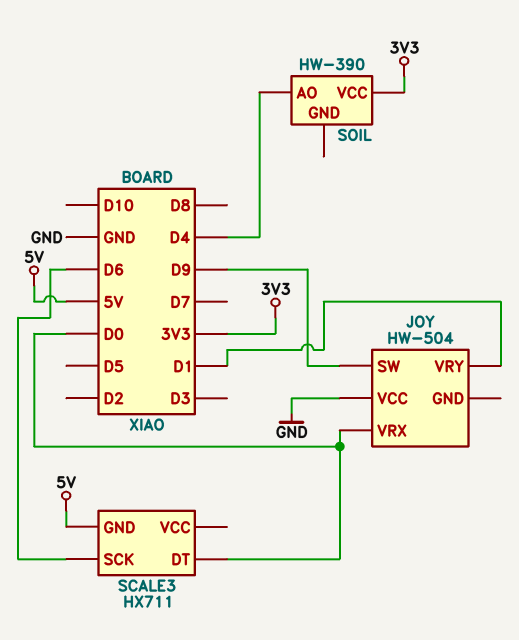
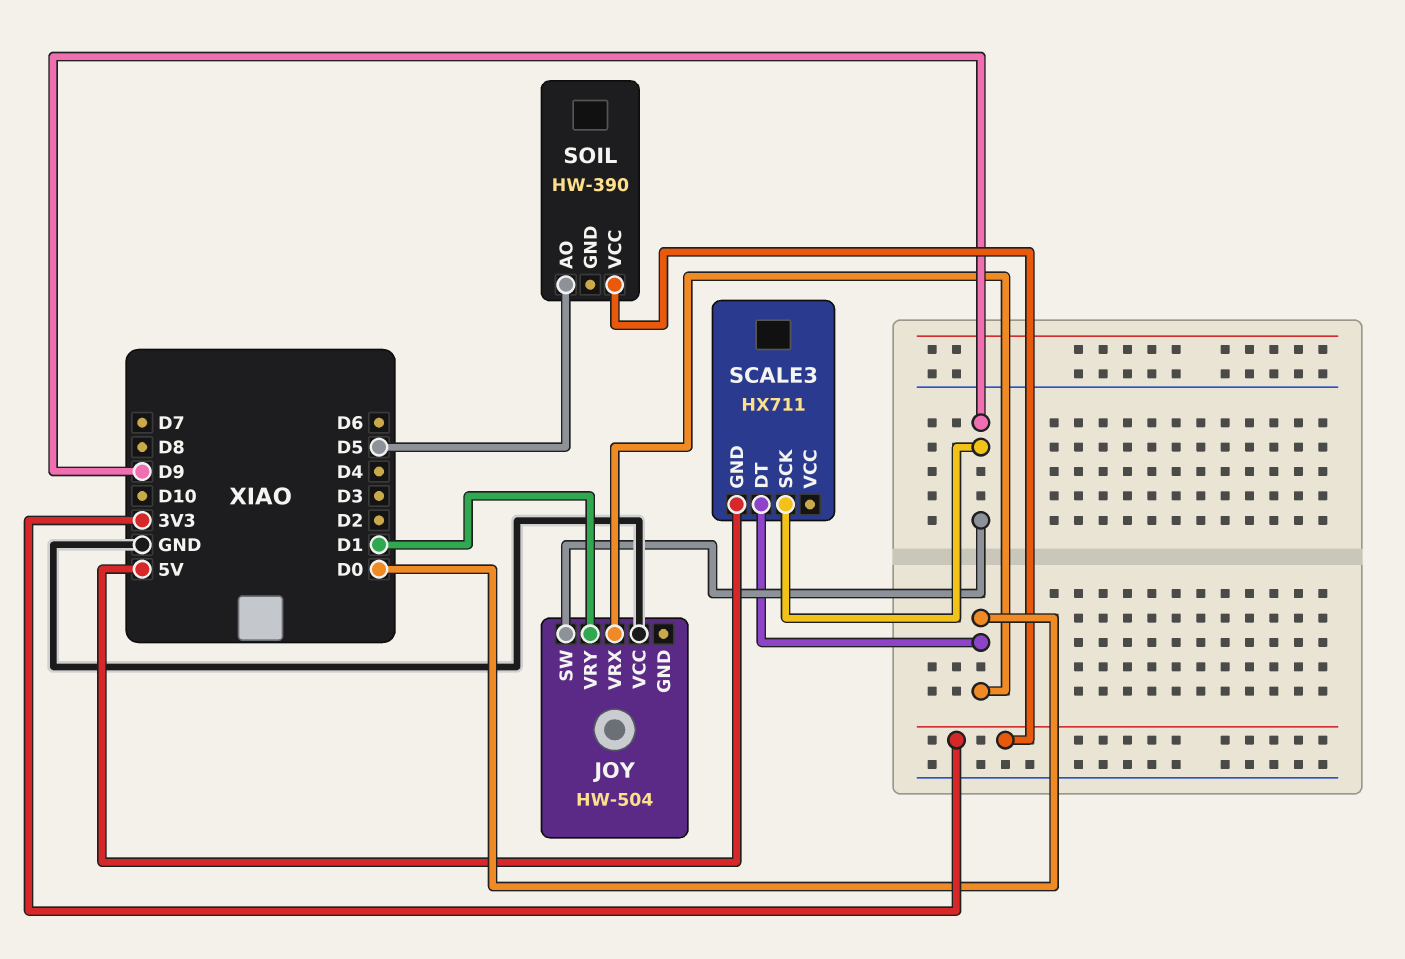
SCALE3 pin SCK: D6 -> D9
SOIL pin AO: D4 -> D5

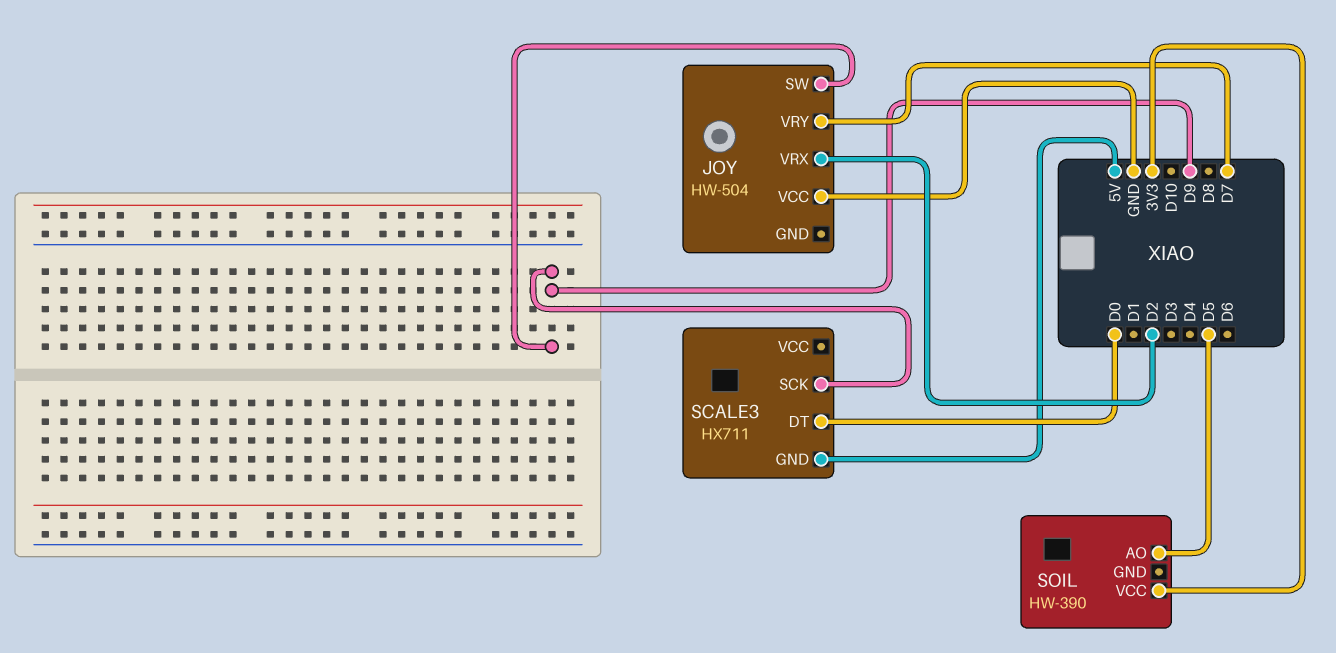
JOY pin VRX: D0 -> D2
JOY pin VRY: D1 -> D7

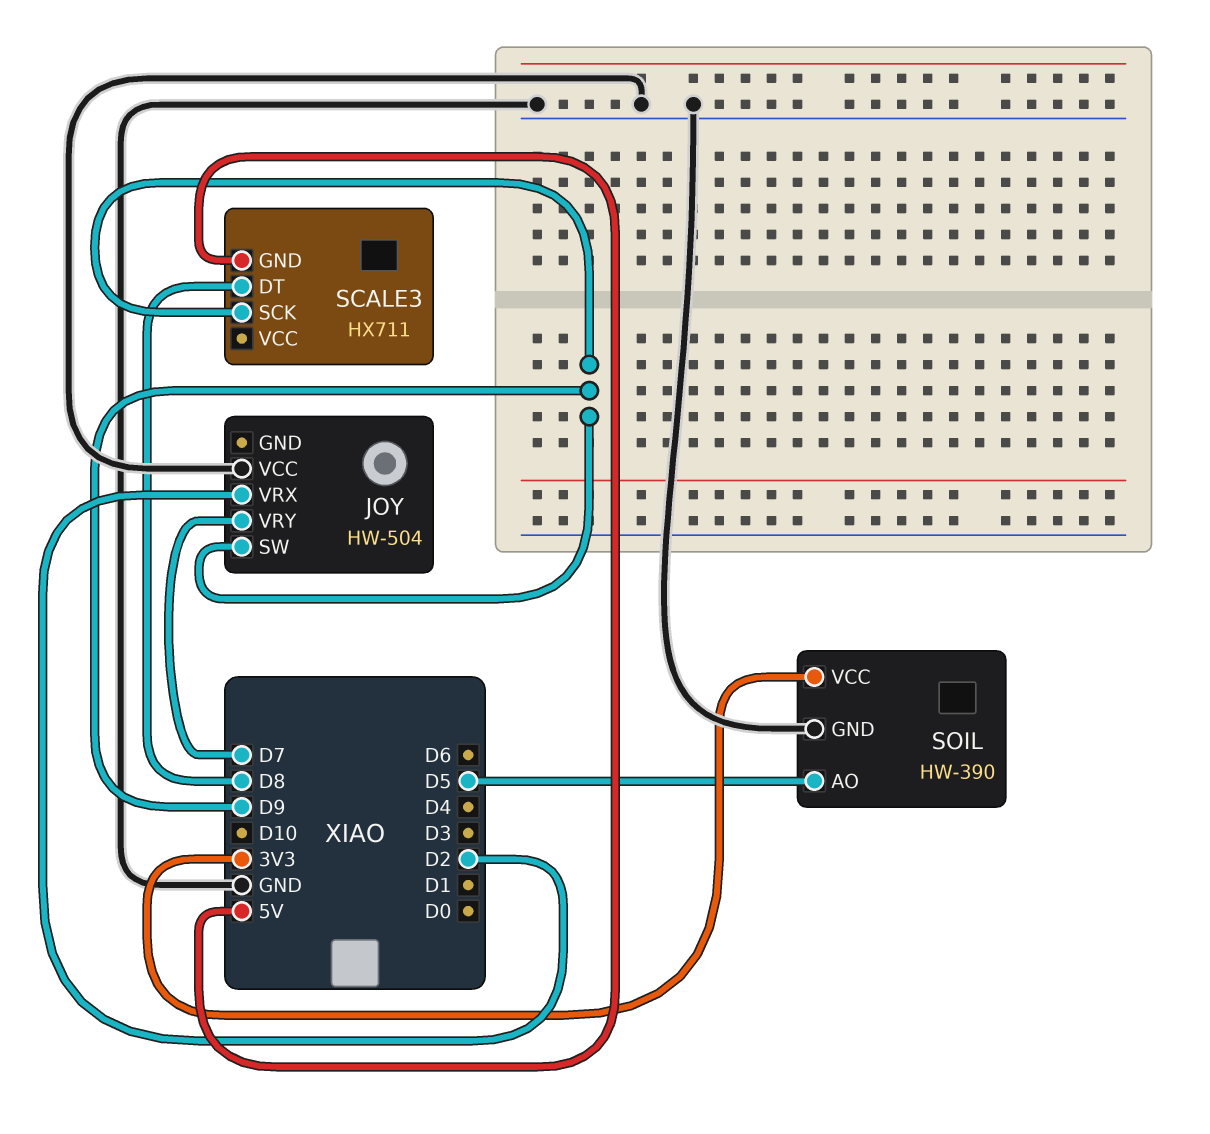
SCALE3 pin DT: D0 -> D8
SOIL pin GND: none -> GND

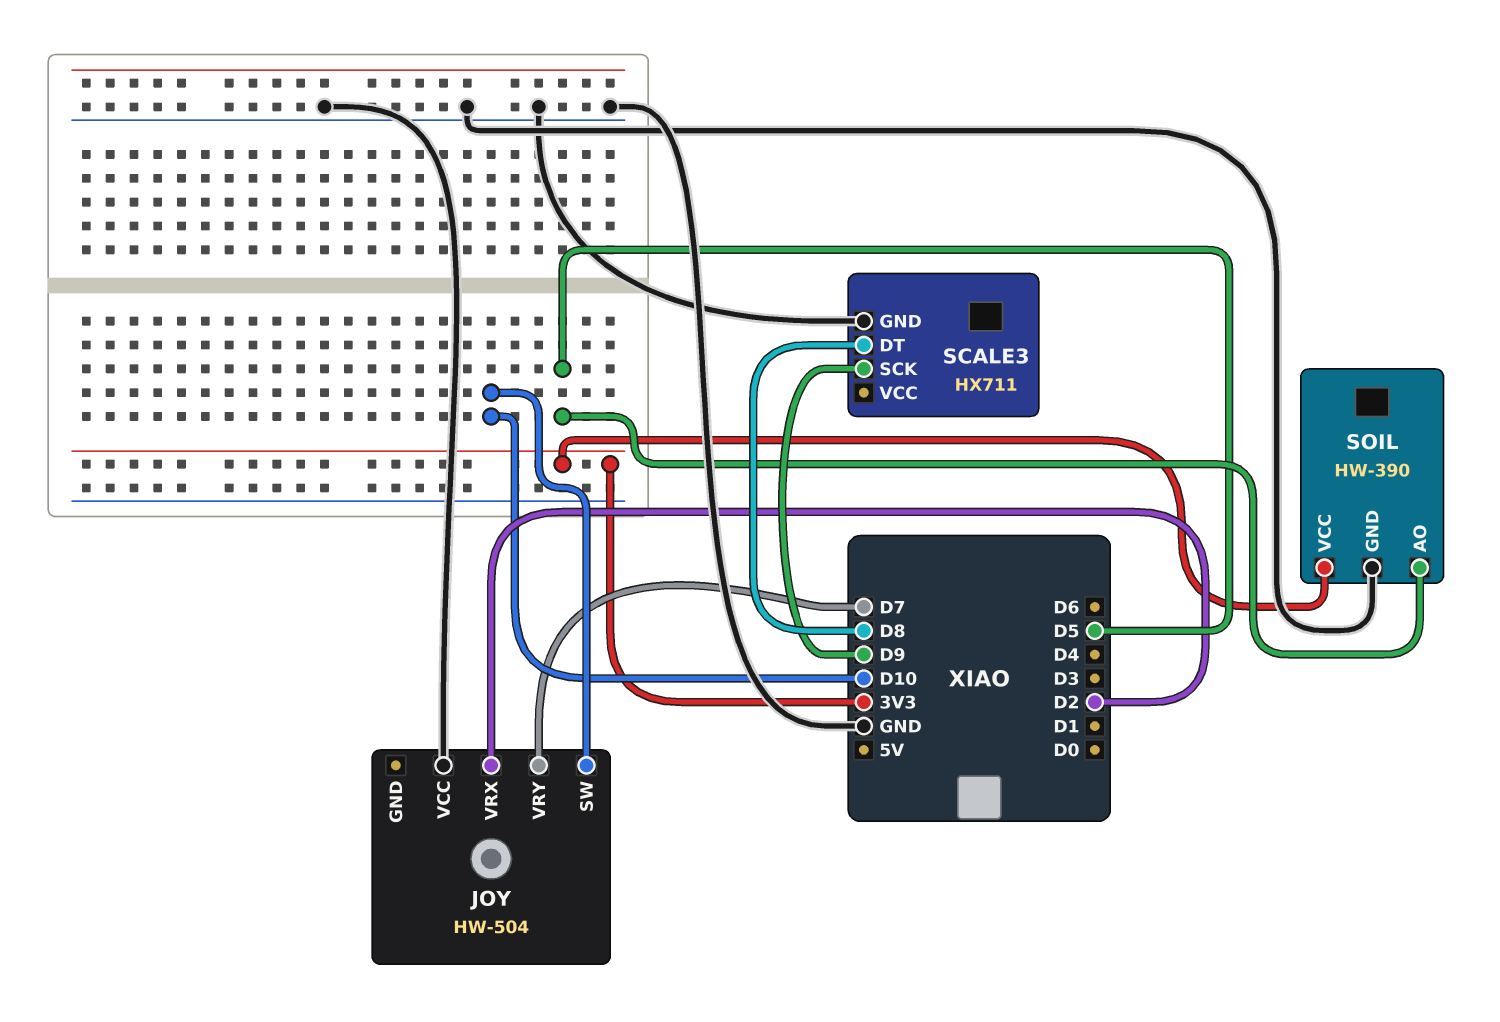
JOY pin SW: D9 -> D10
SCALE3 pin GND: 5V -> GND

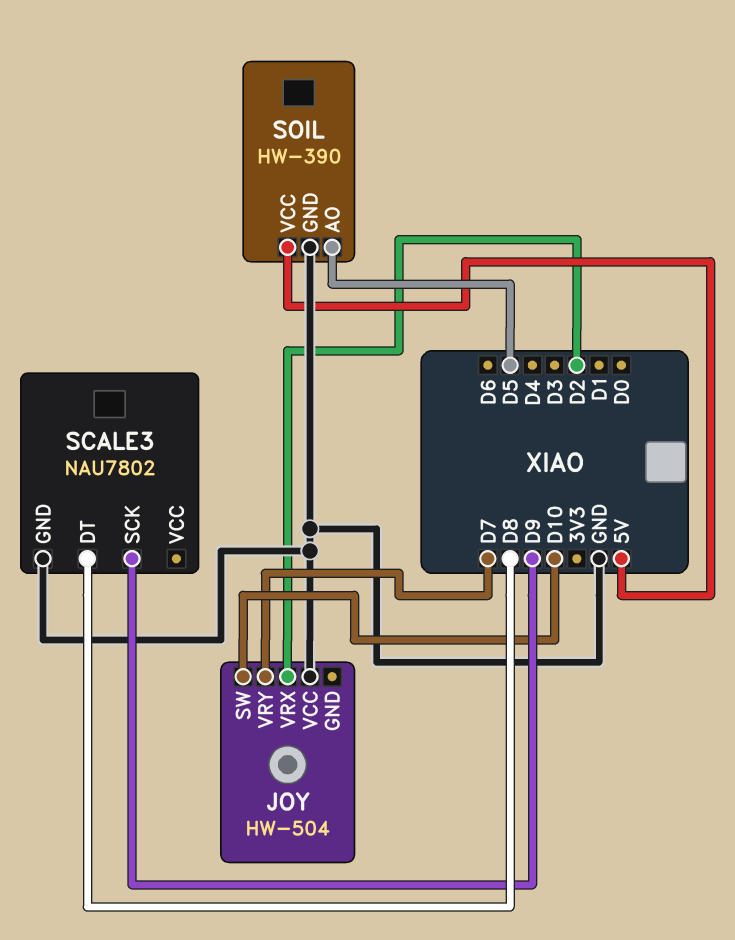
SCALE3: HX711 -> NAU7802
SOIL pin VCC: 3V3 -> 5V

